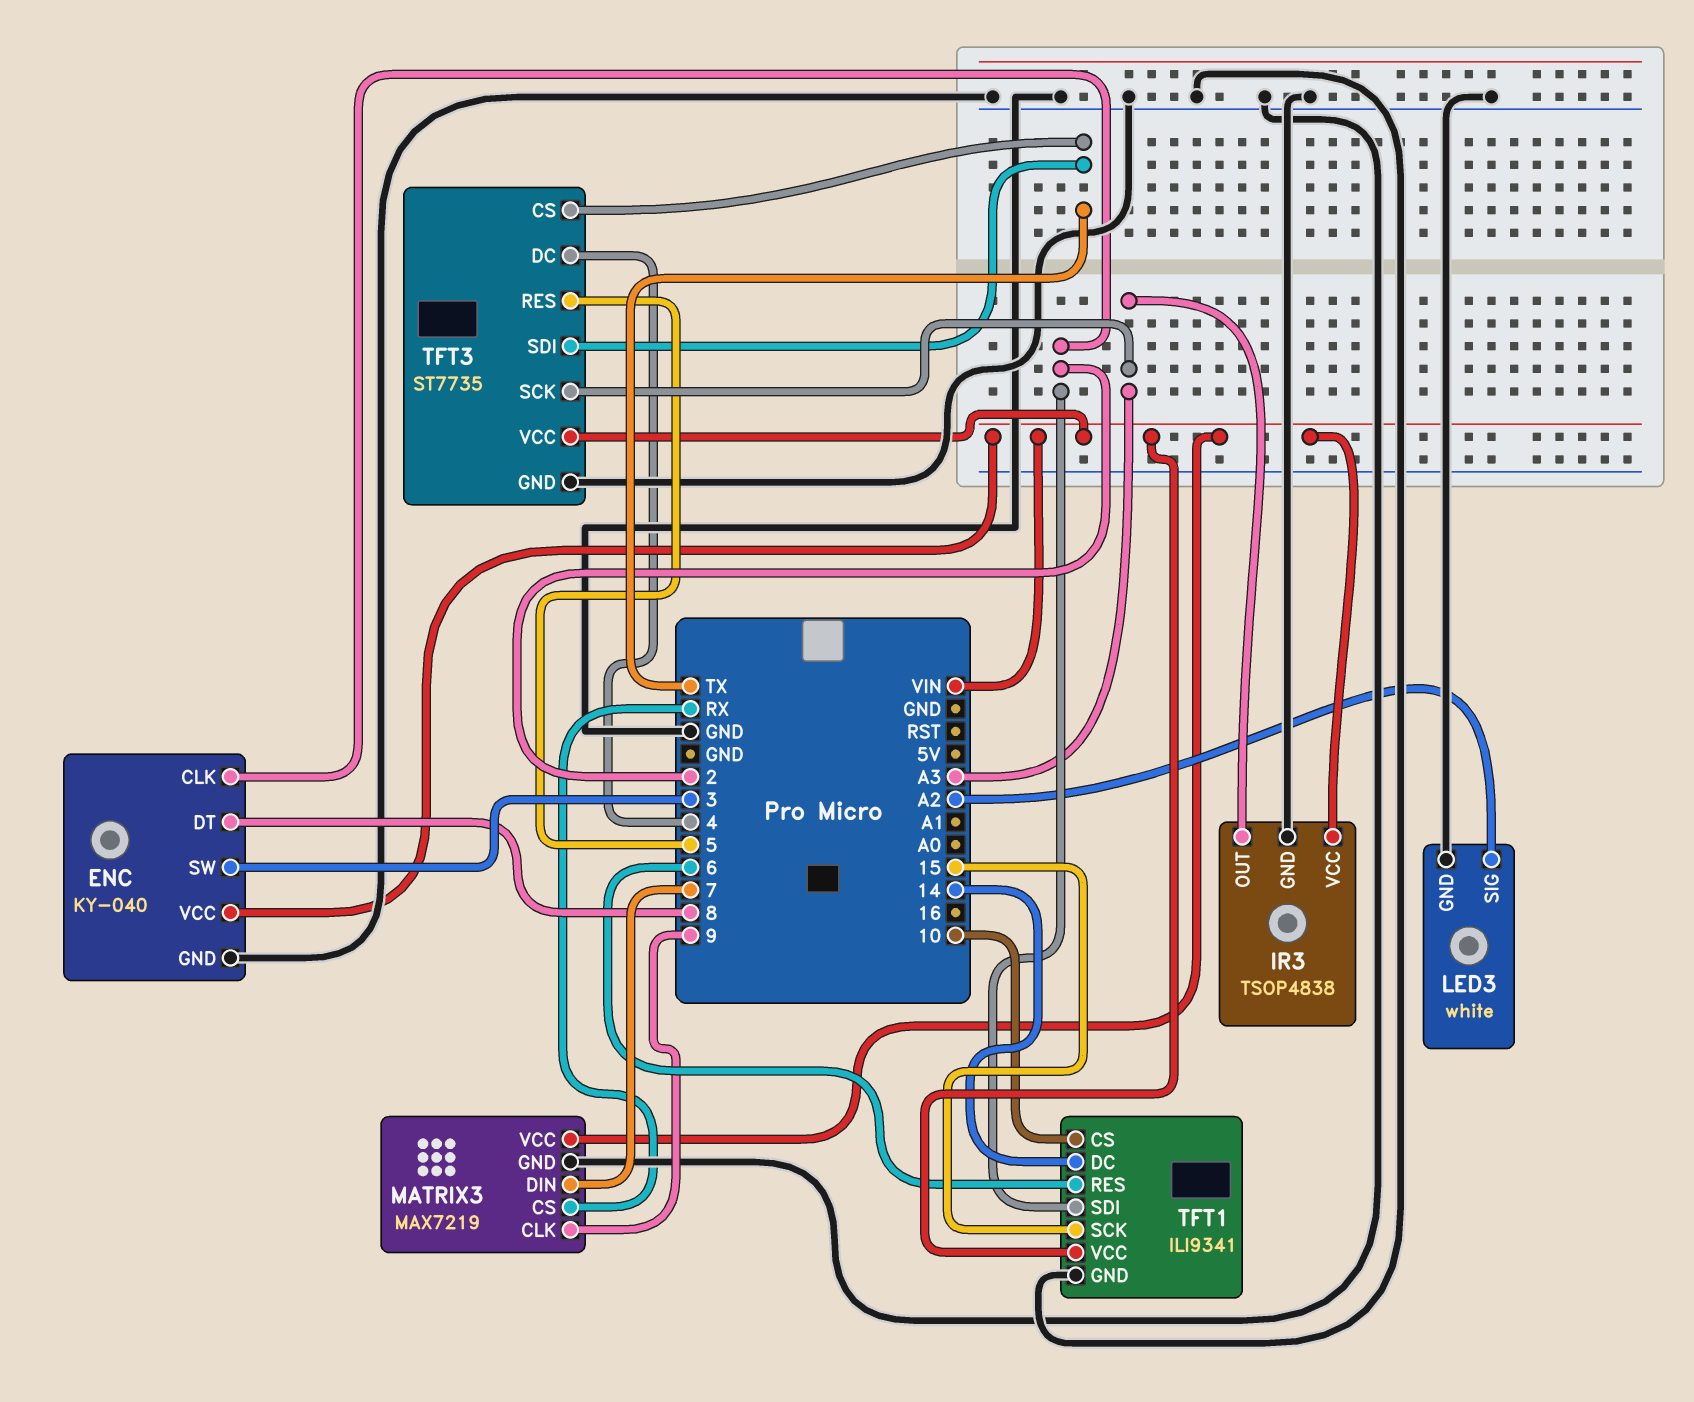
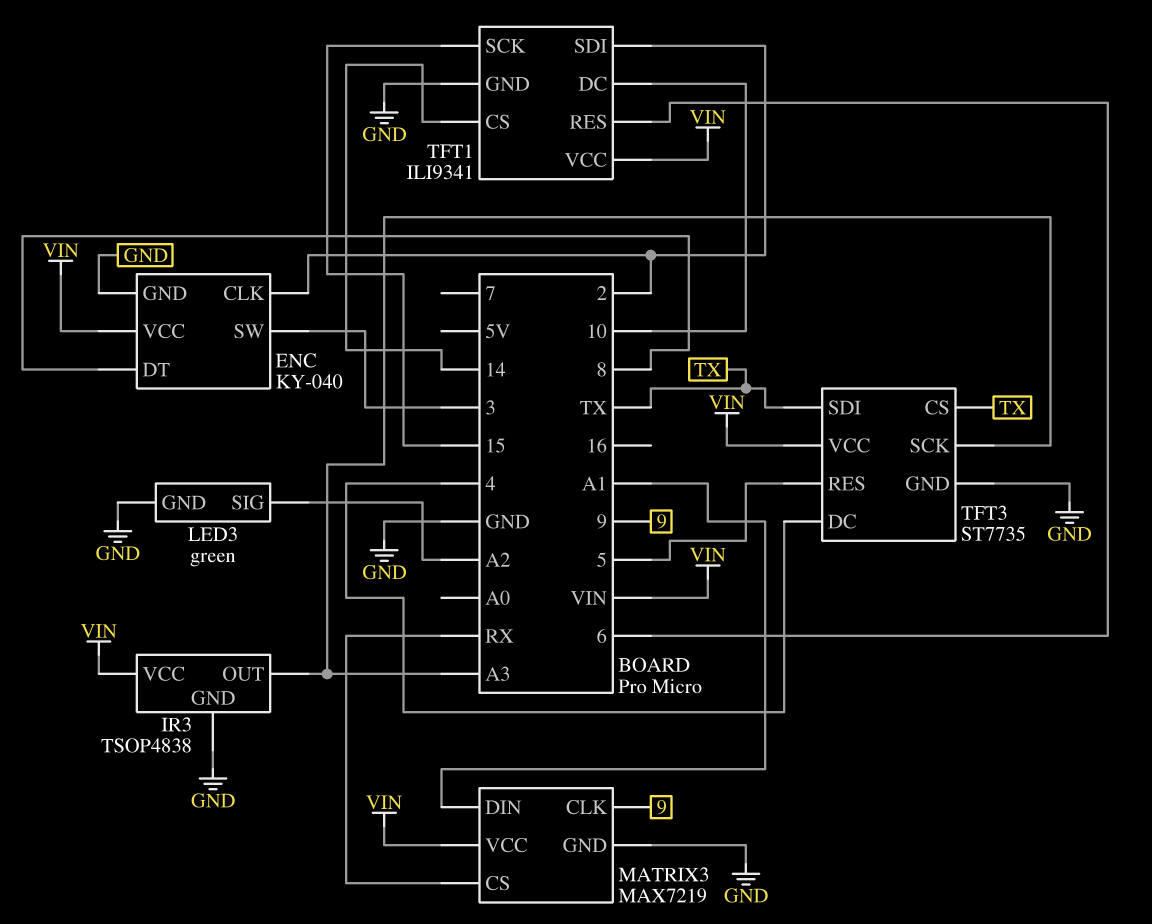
LED3: white -> green
MATRIX3 pin DIN: 7 -> A1
TFT1 pin CS: 10 -> 14
TFT1 pin DC: 14 -> 10

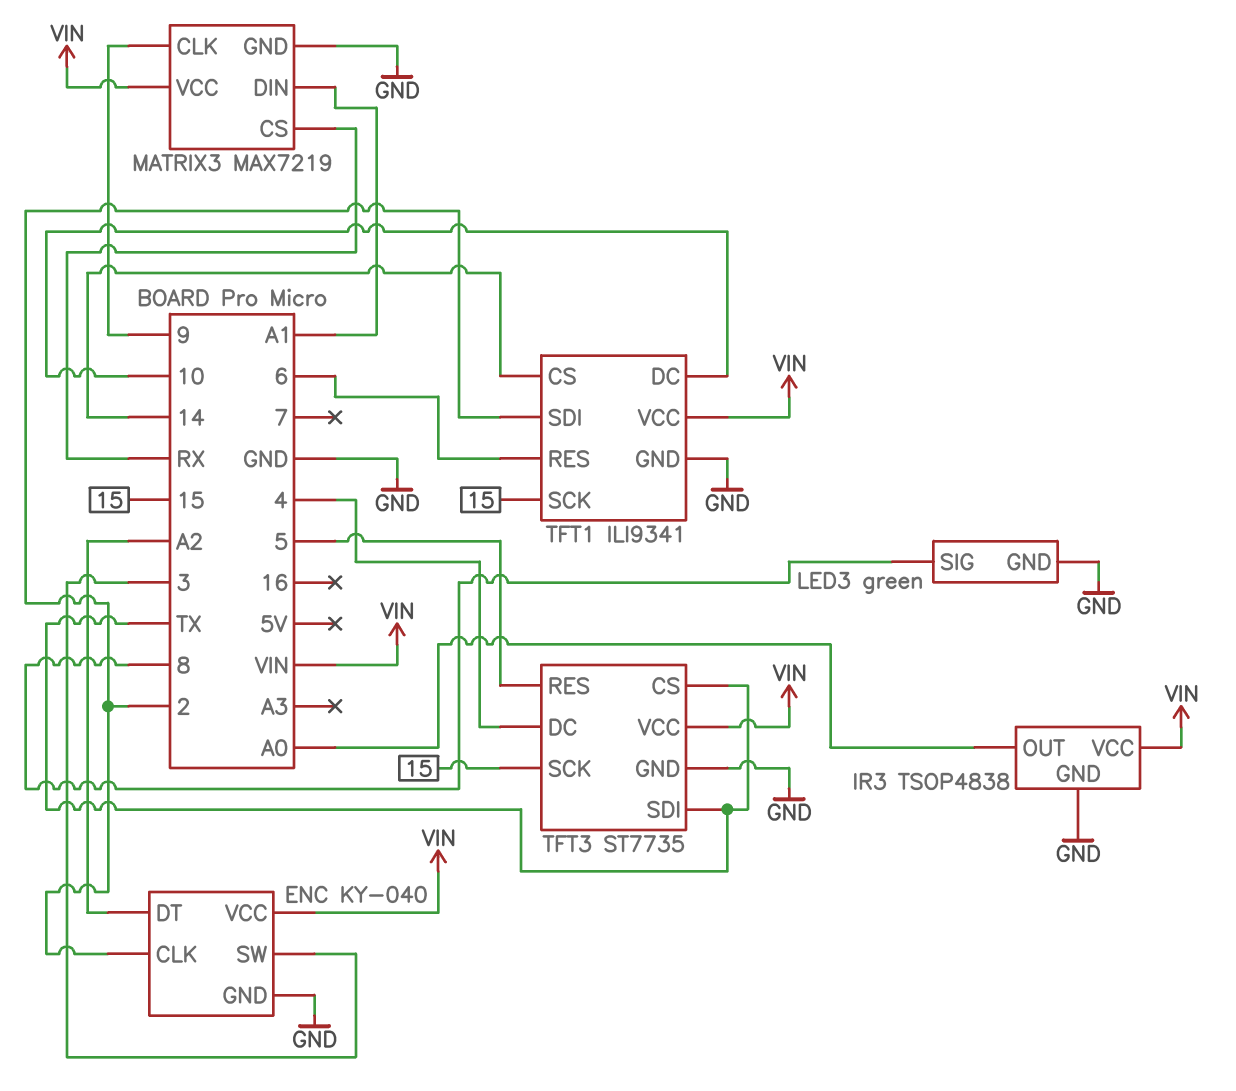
ENC pin DT: 8 -> A2
IR3 pin OUT: A3 -> A0
LED3 pin SIG: A2 -> 8
TFT3 pin SCK: A3 -> 15

